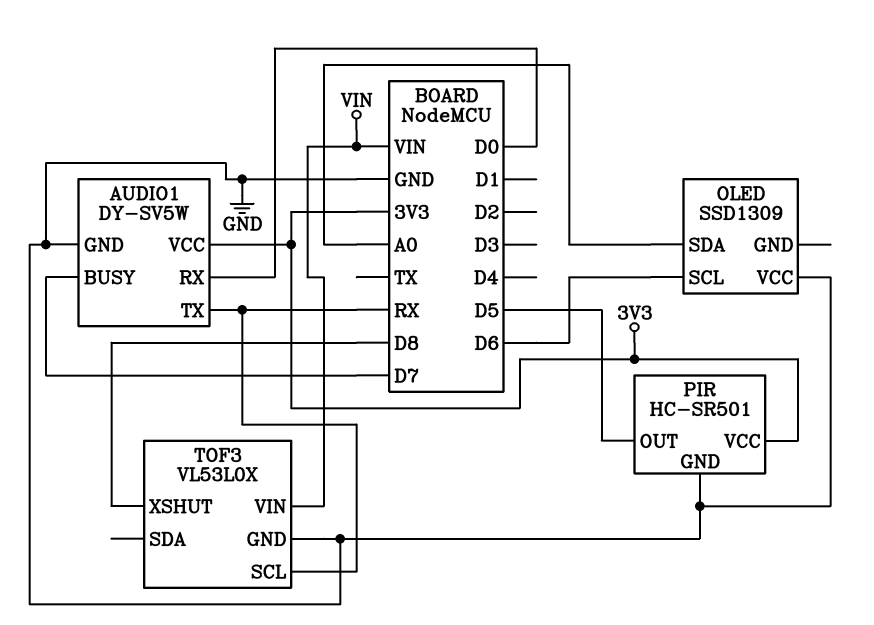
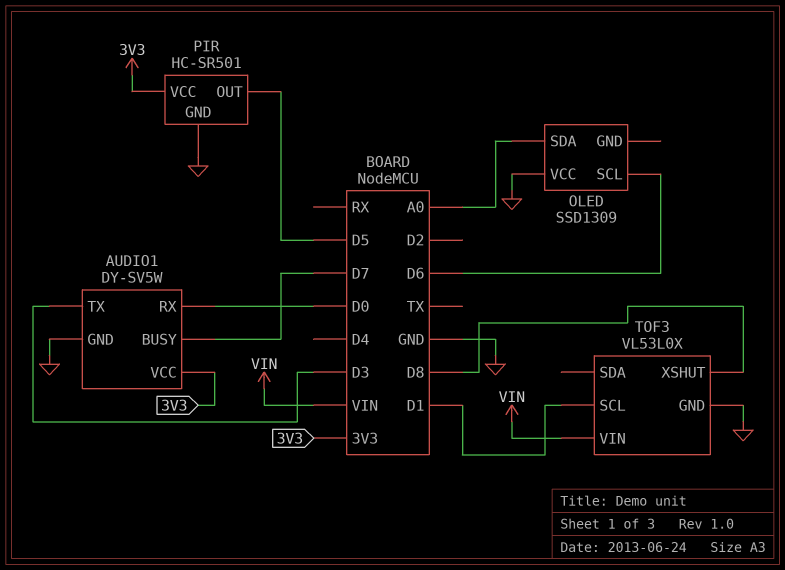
AUDIO1 pin TX: RX -> D3
TOF3 pin SCL: RX -> D1

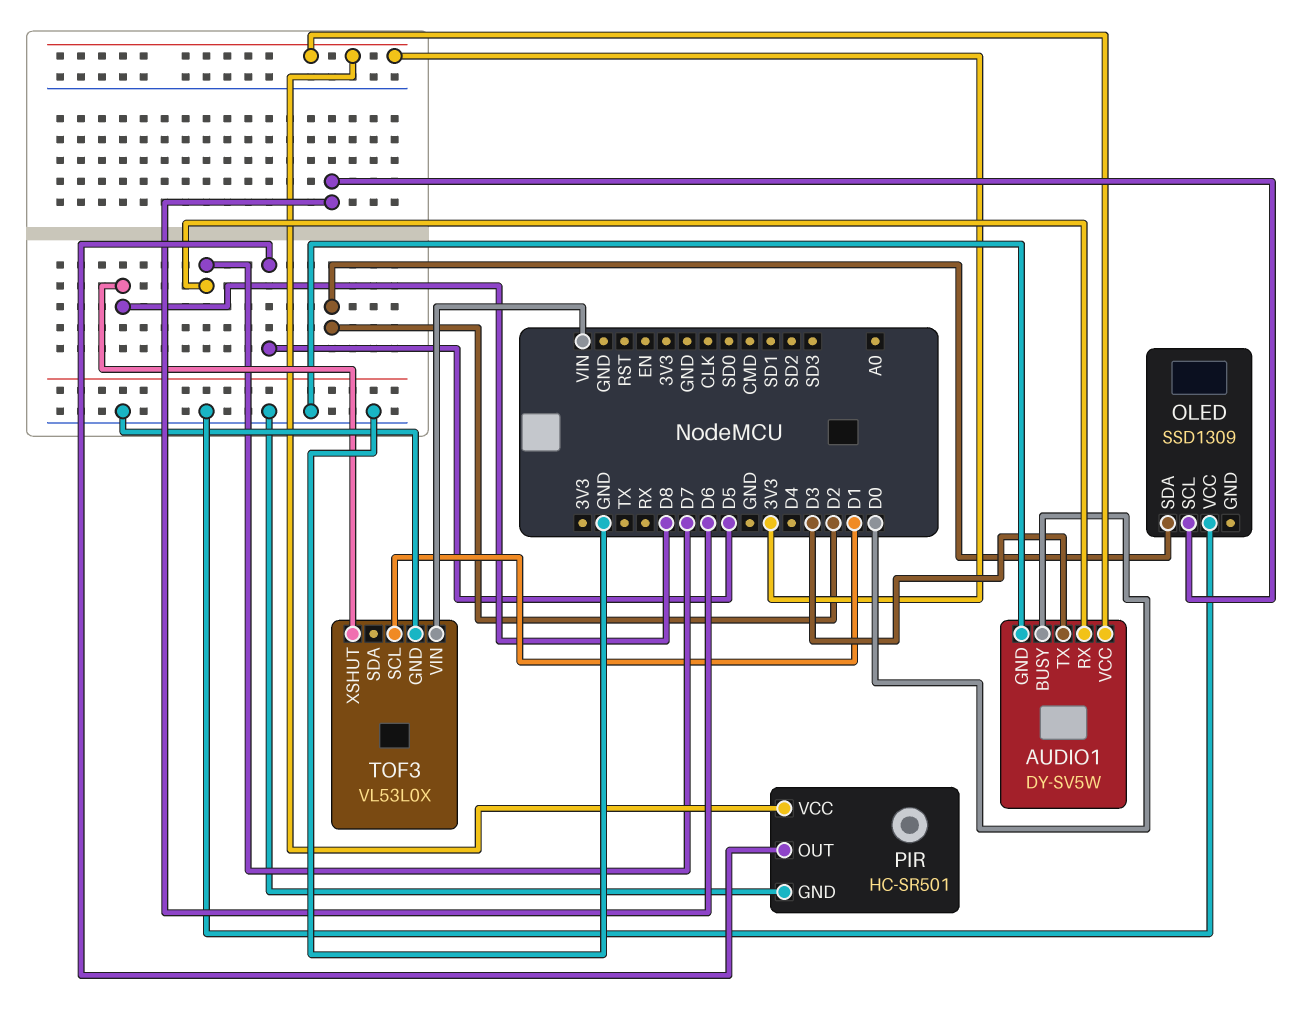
AUDIO1 pin BUSY: D7 -> D0
AUDIO1 pin RX: D0 -> D7
OLED pin SDA: A0 -> D2

